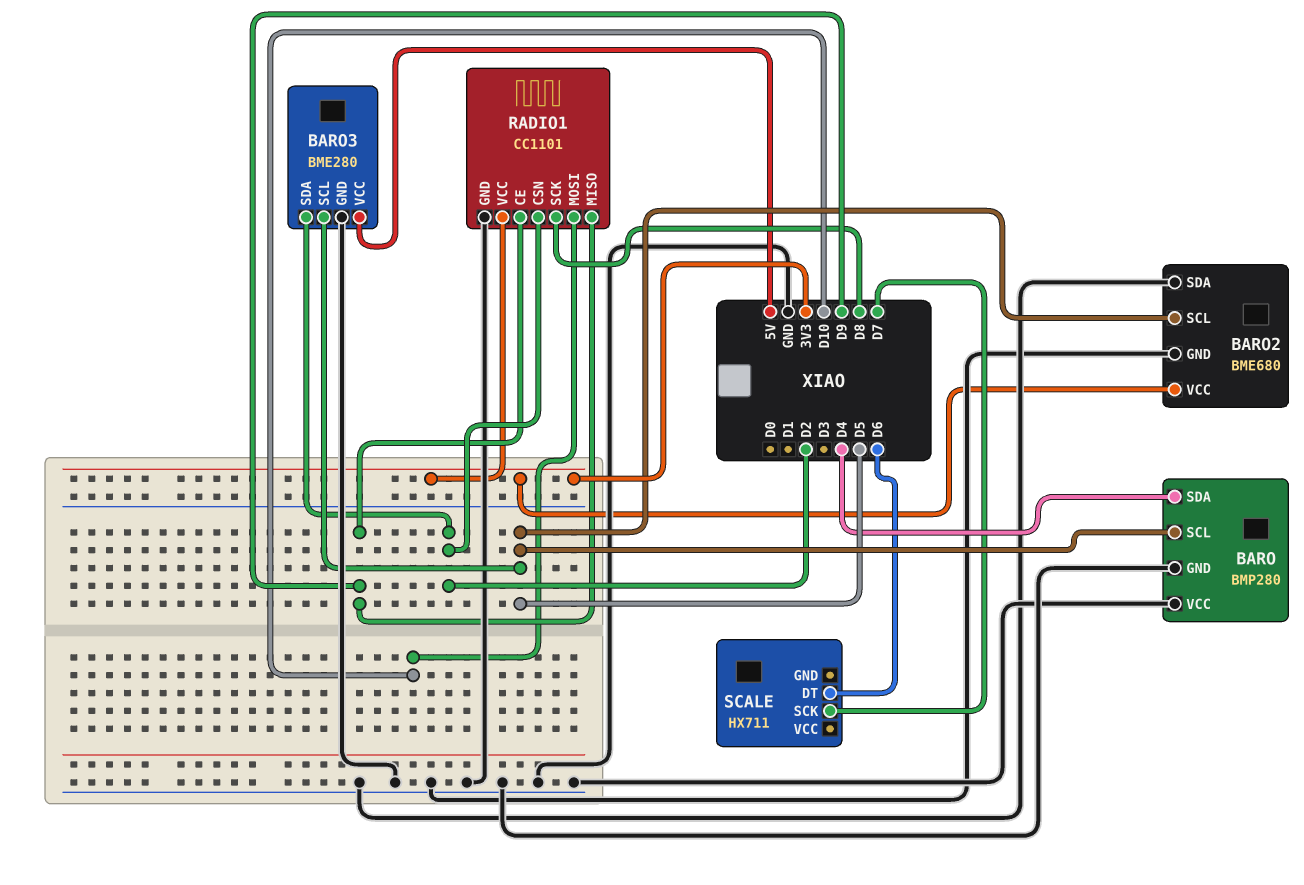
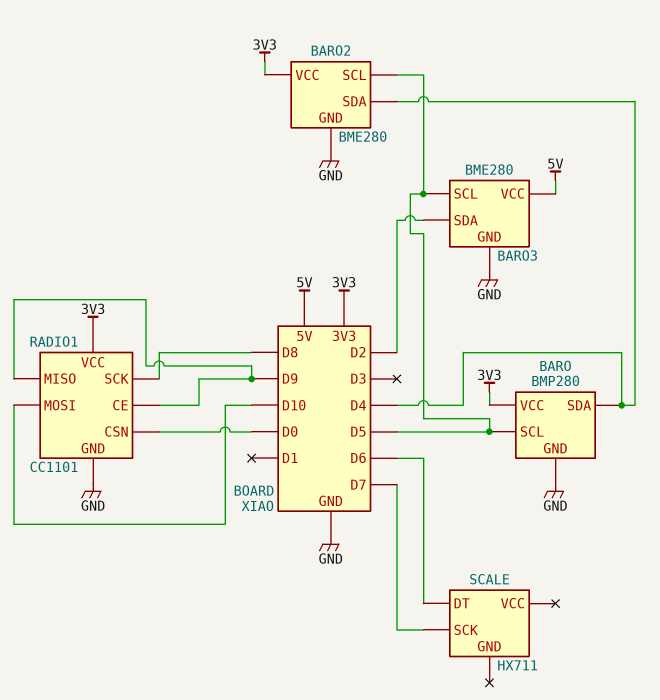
BARO pin VCC: GND -> 3V3
BARO2: BME680 -> BME280
BARO2 pin SDA: GND -> D4
RADIO1 pin CSN: D2 -> D0

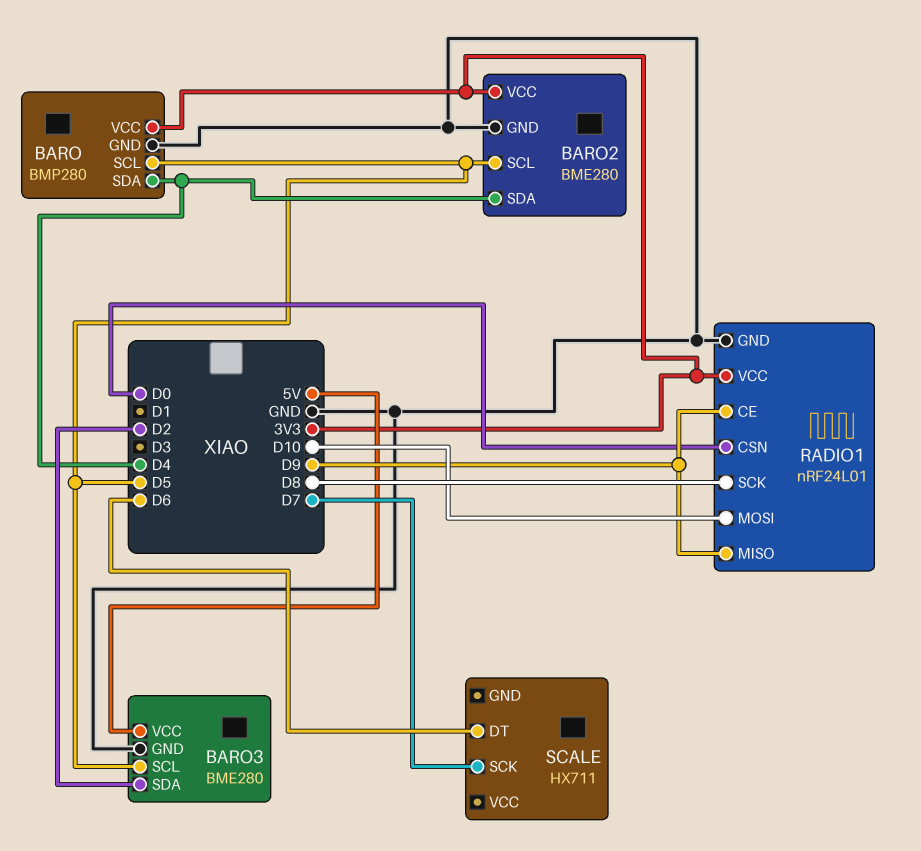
RADIO1: CC1101 -> nRF24L01

